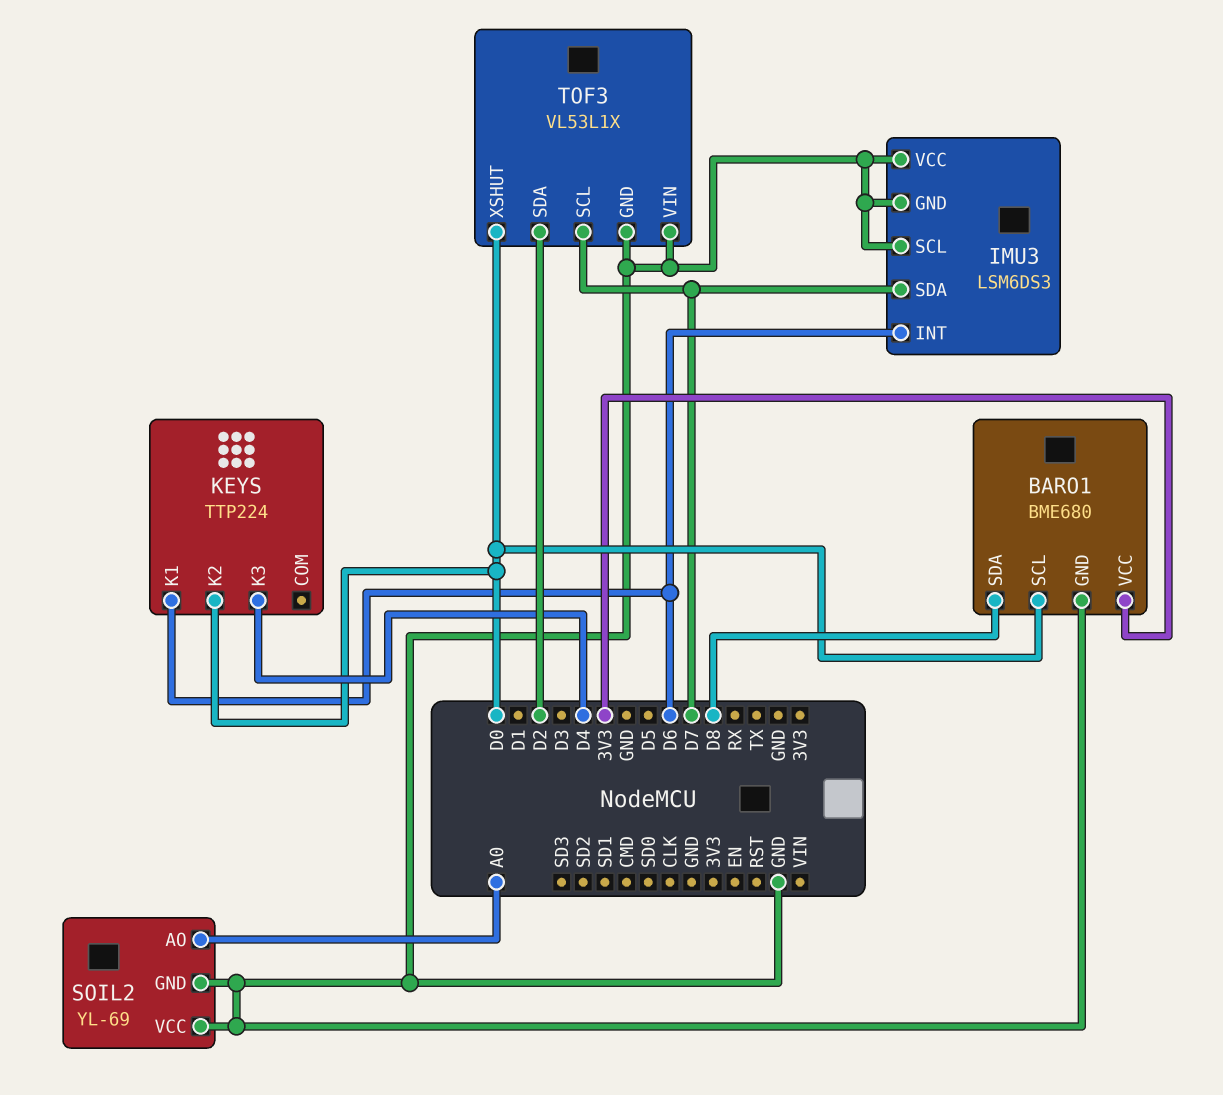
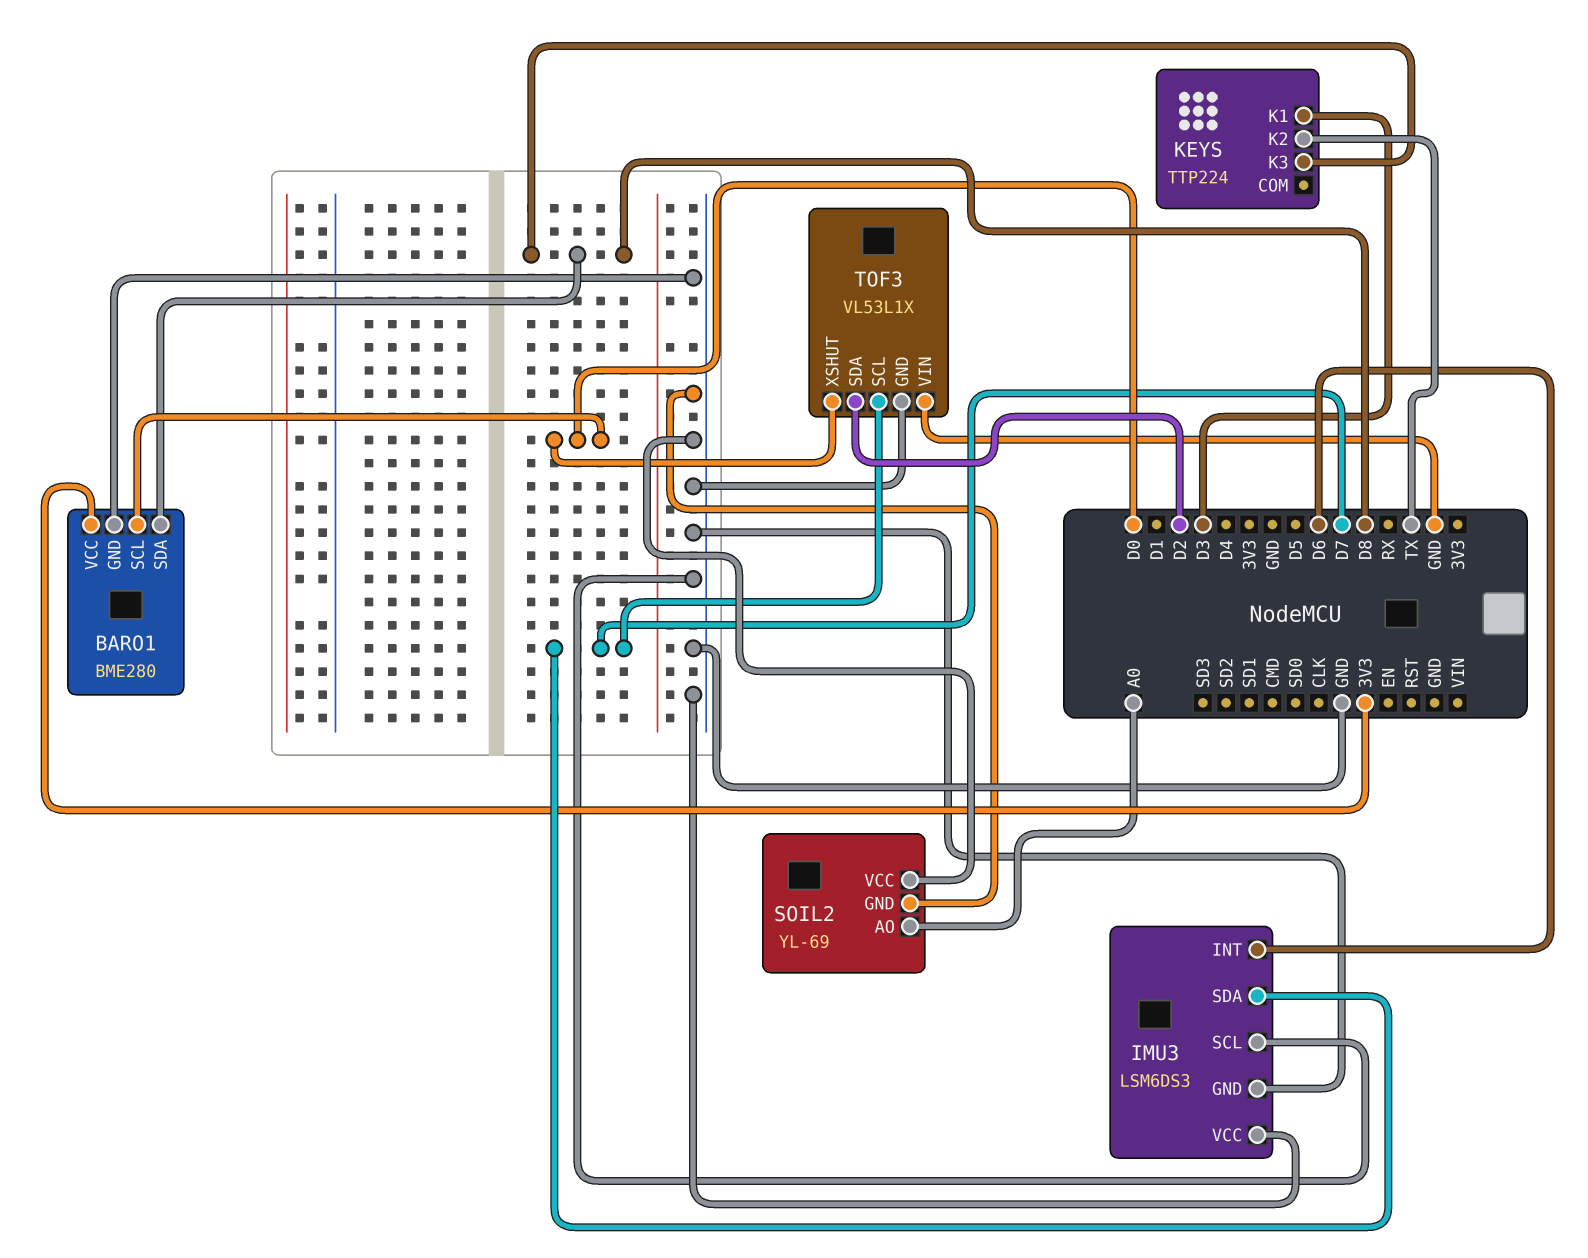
BARO1: BME680 -> BME280
KEYS pin K1: D6 -> D3
KEYS pin K2: D0 -> TX
KEYS pin K3: D4 -> D8

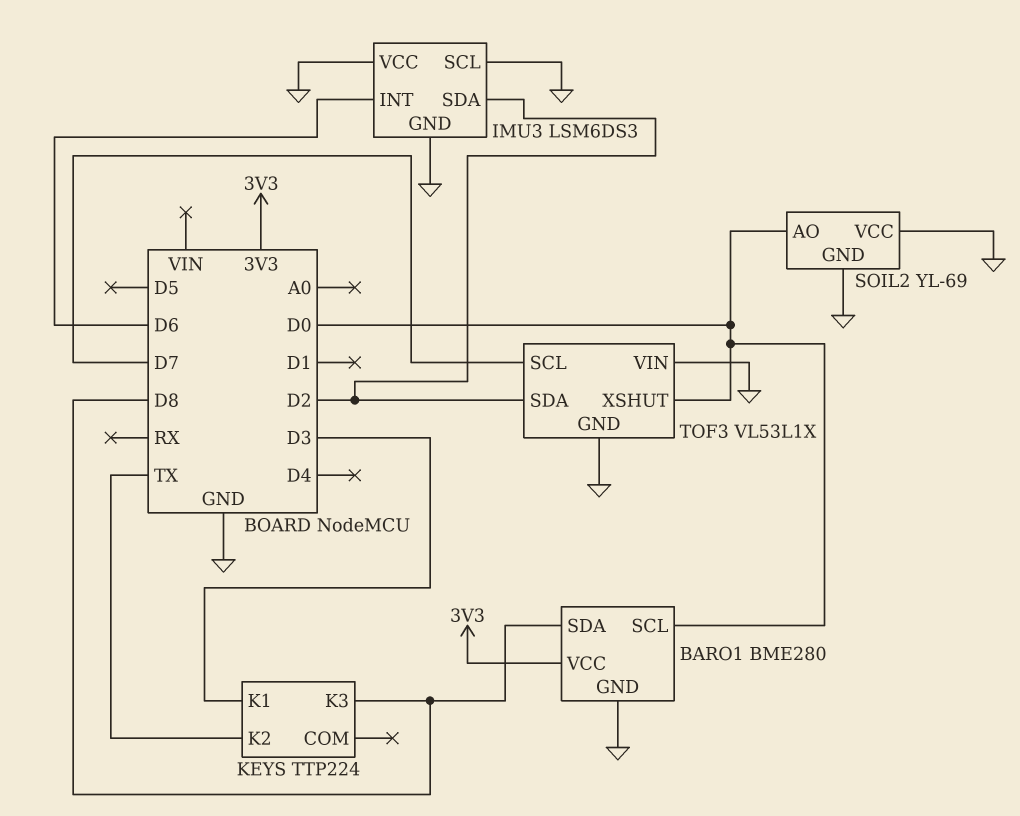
IMU3 pin SDA: D7 -> D2
SOIL2 pin AO: A0 -> D0

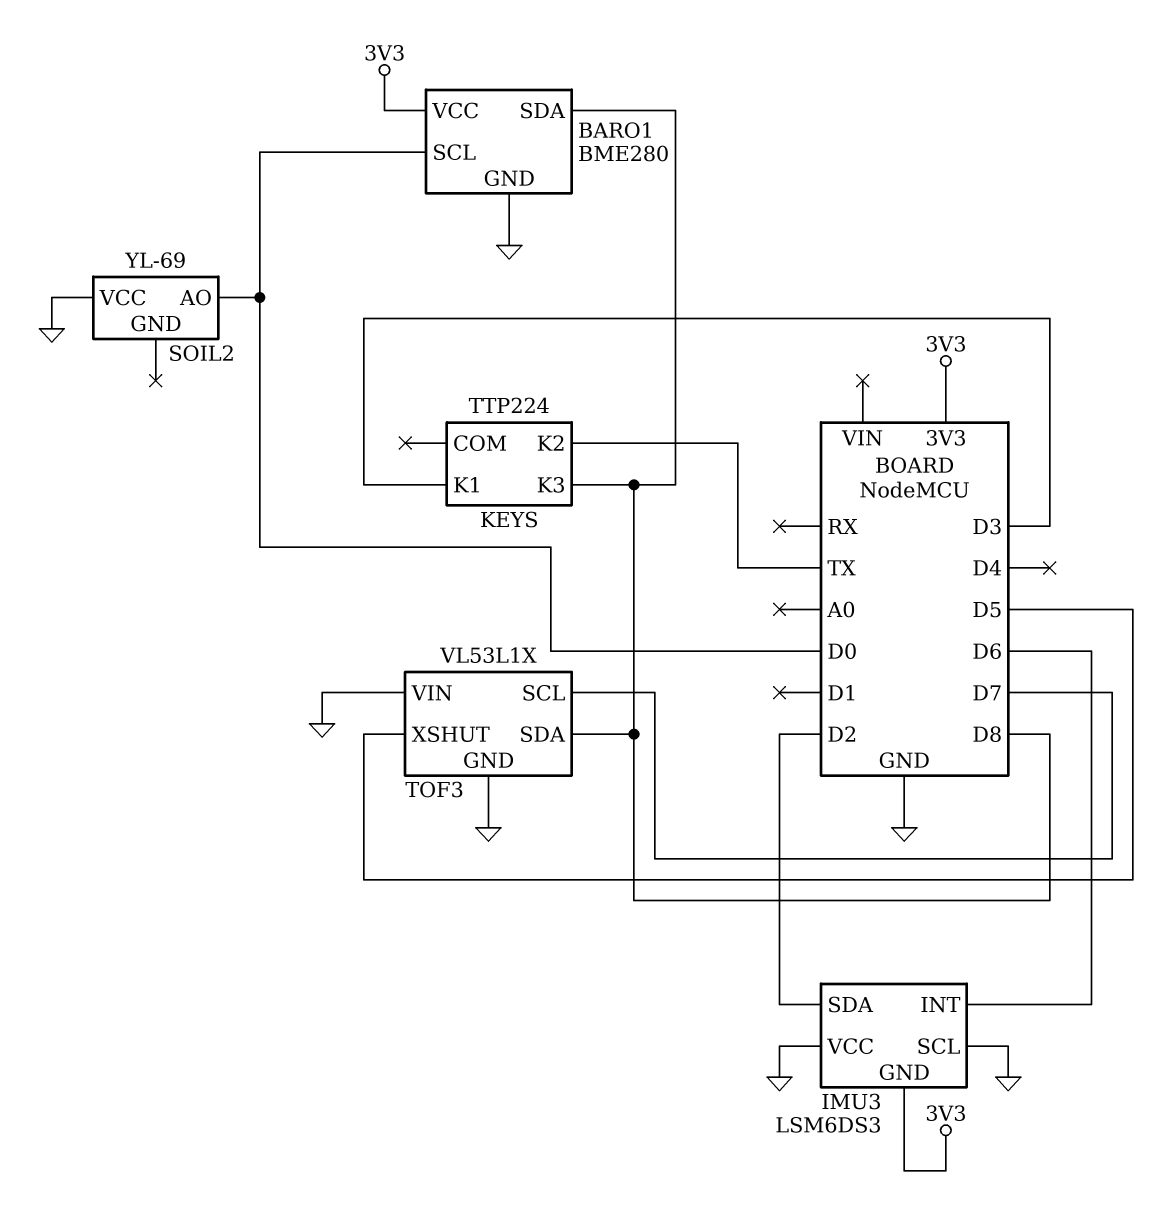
IMU3 pin GND: GND -> 3V3
SOIL2 pin GND: GND -> none
TOF3 pin SDA: D2 -> D8
TOF3 pin XSHUT: D0 -> D5

